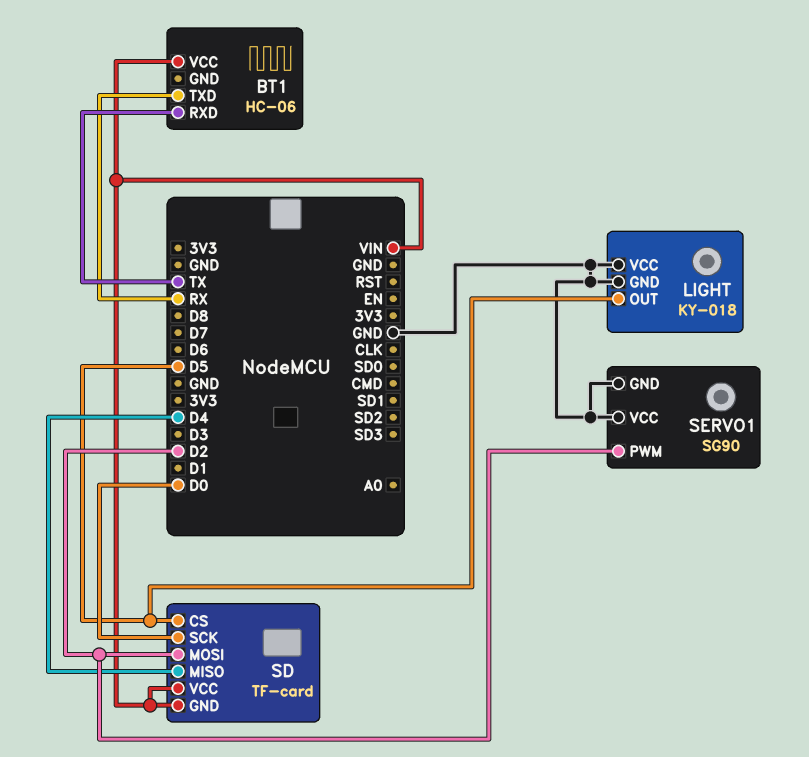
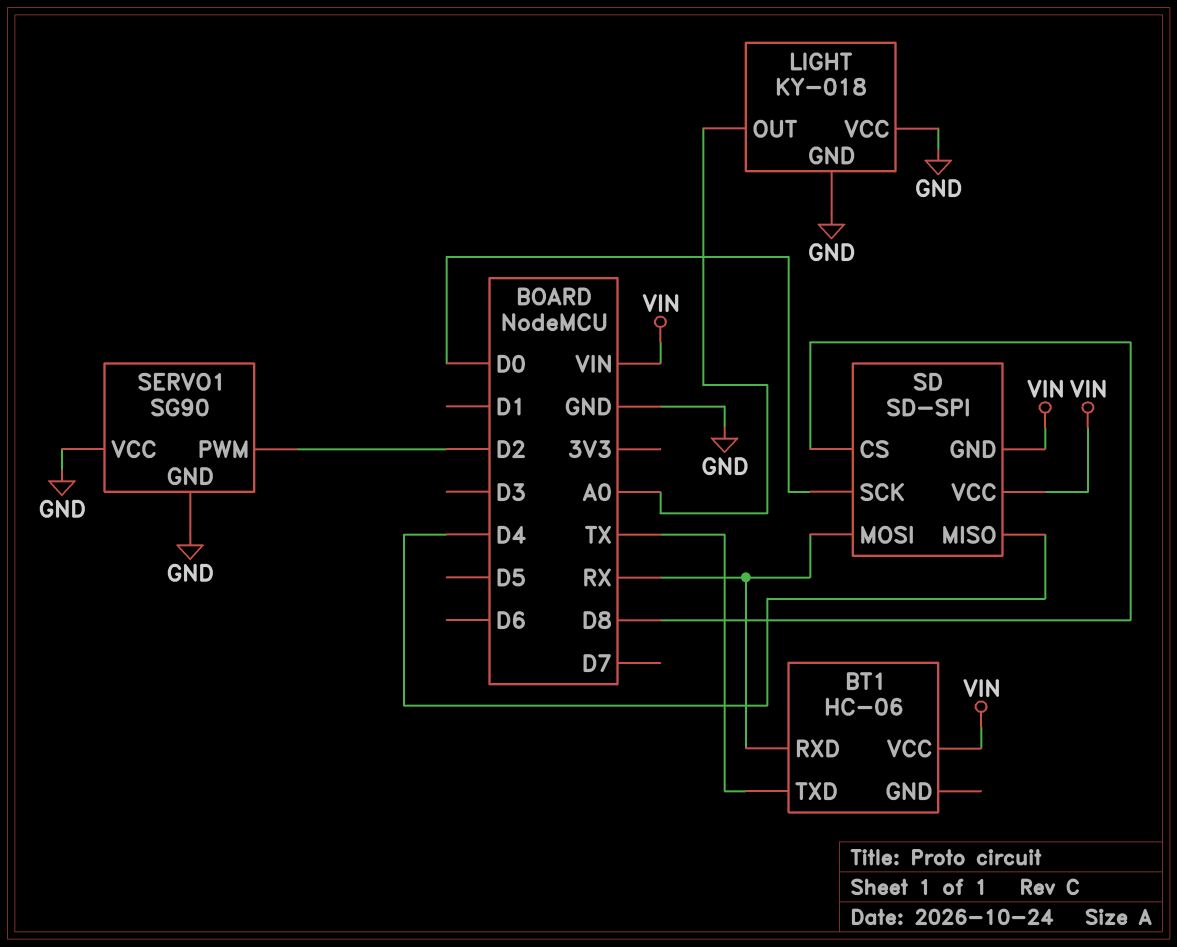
BT1 pin RXD: TX -> RX
BT1 pin TXD: RX -> TX
LIGHT pin OUT: D5 -> A0
SD: TF-card -> SD-SPI
SD pin CS: D5 -> D8
SD pin MOSI: D2 -> RX

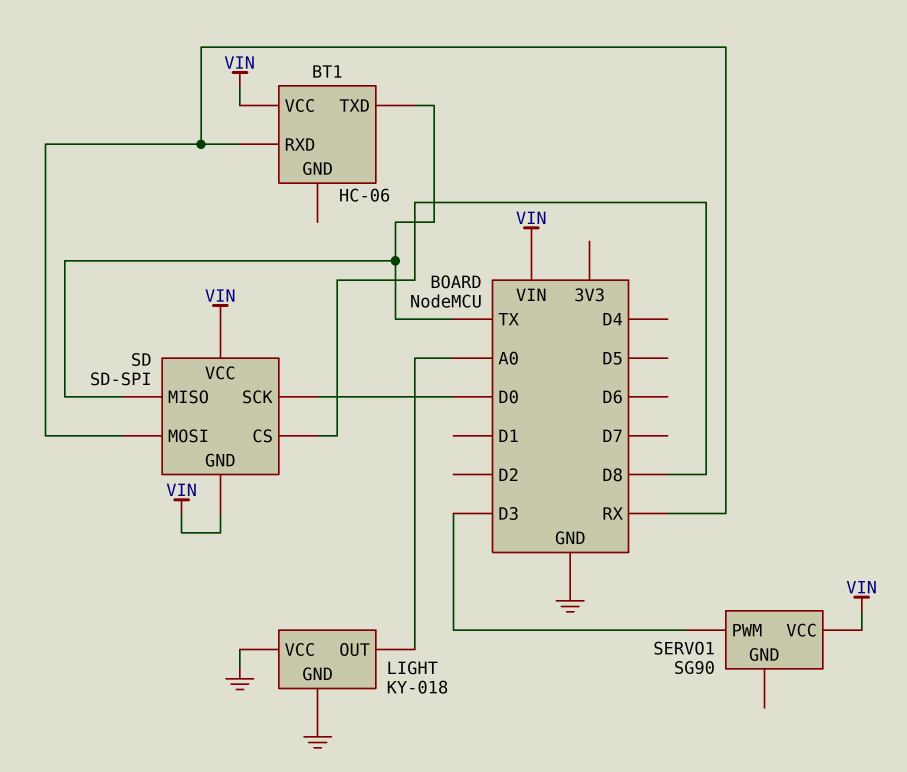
SD pin MISO: D4 -> TX
SERVO1 pin GND: GND -> none
SERVO1 pin PWM: D2 -> D3
SERVO1 pin VCC: GND -> VIN

